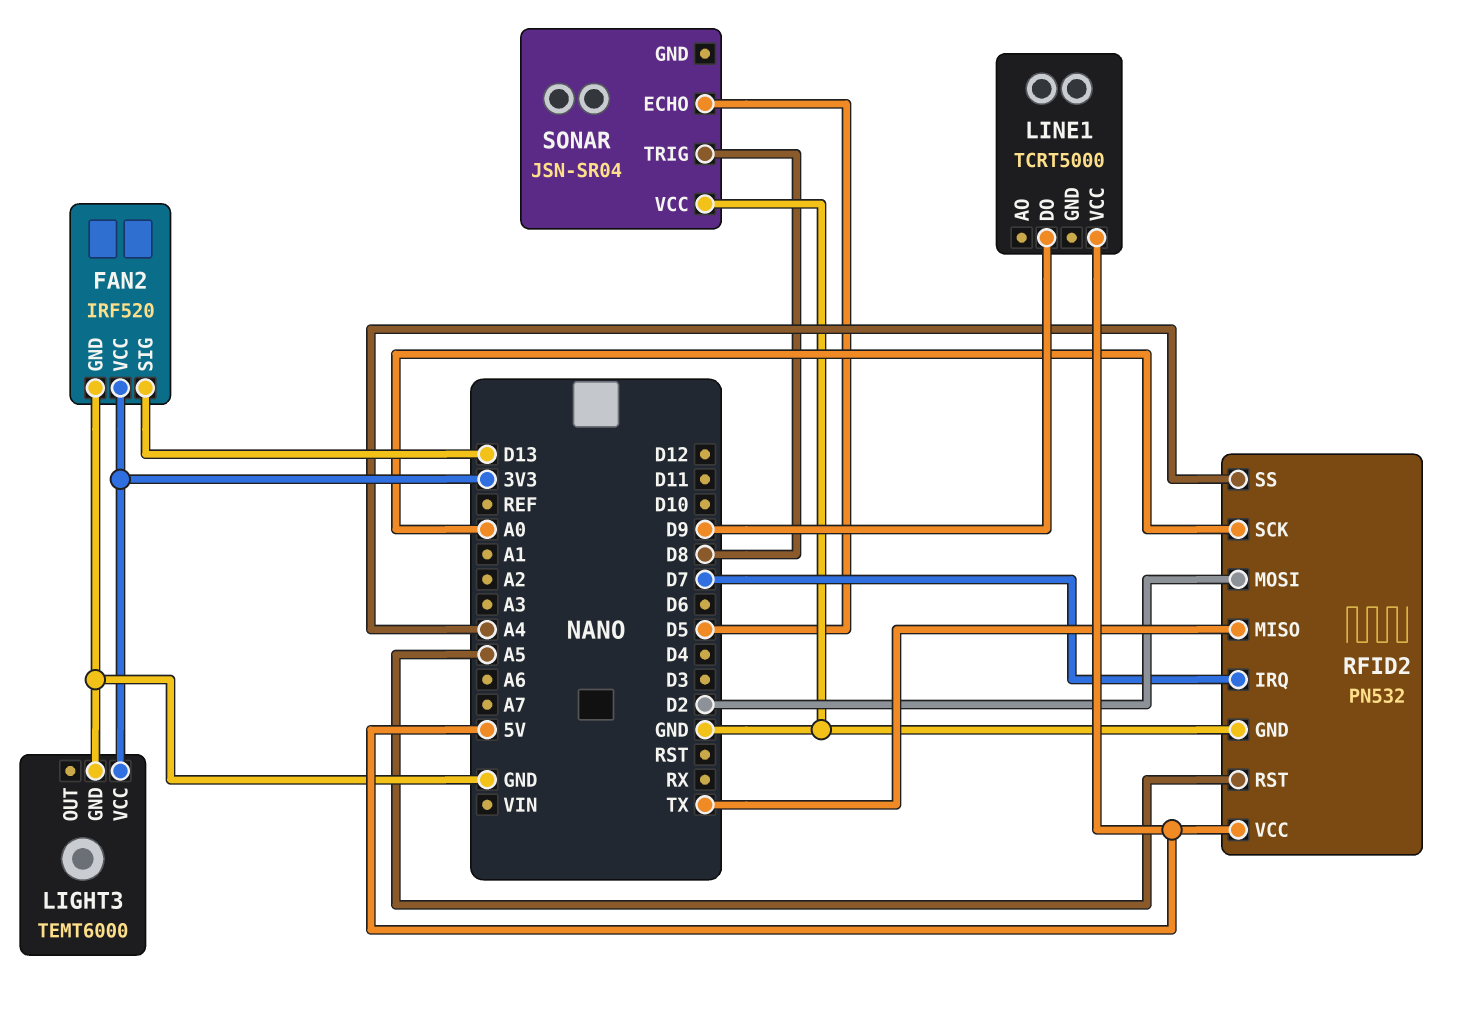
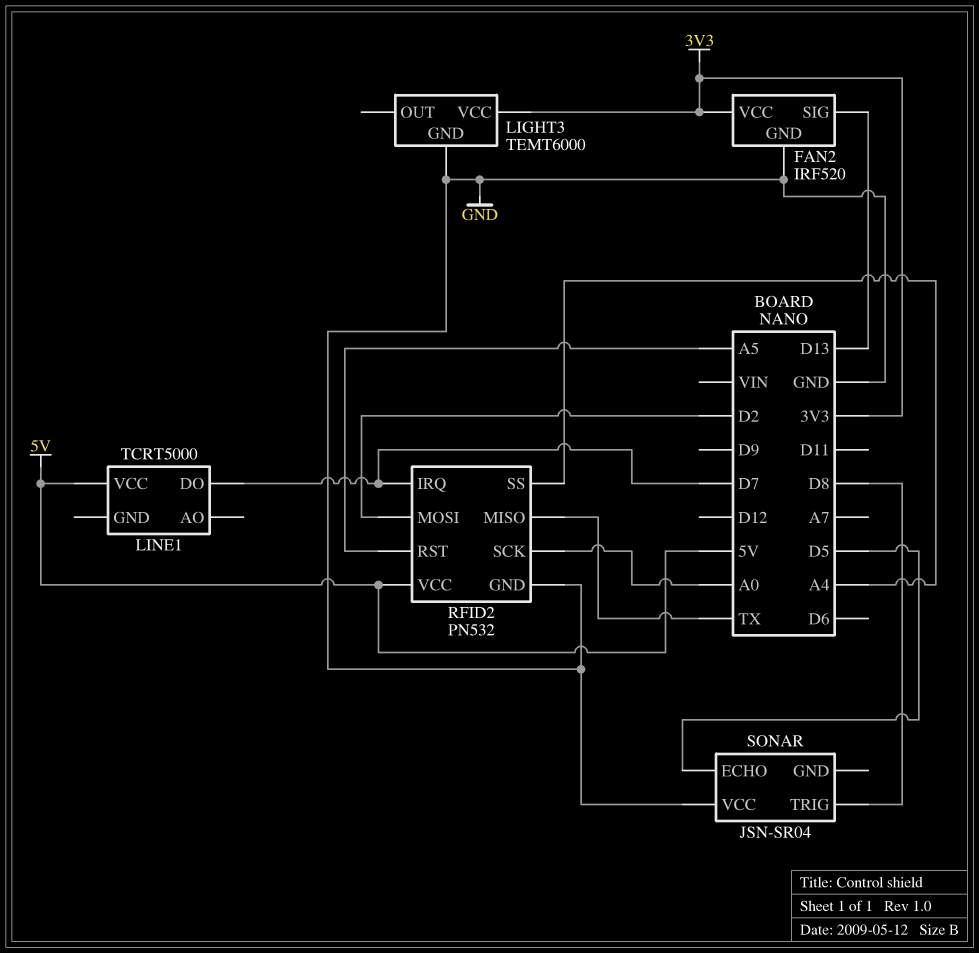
LINE1 pin DO: D9 -> D7

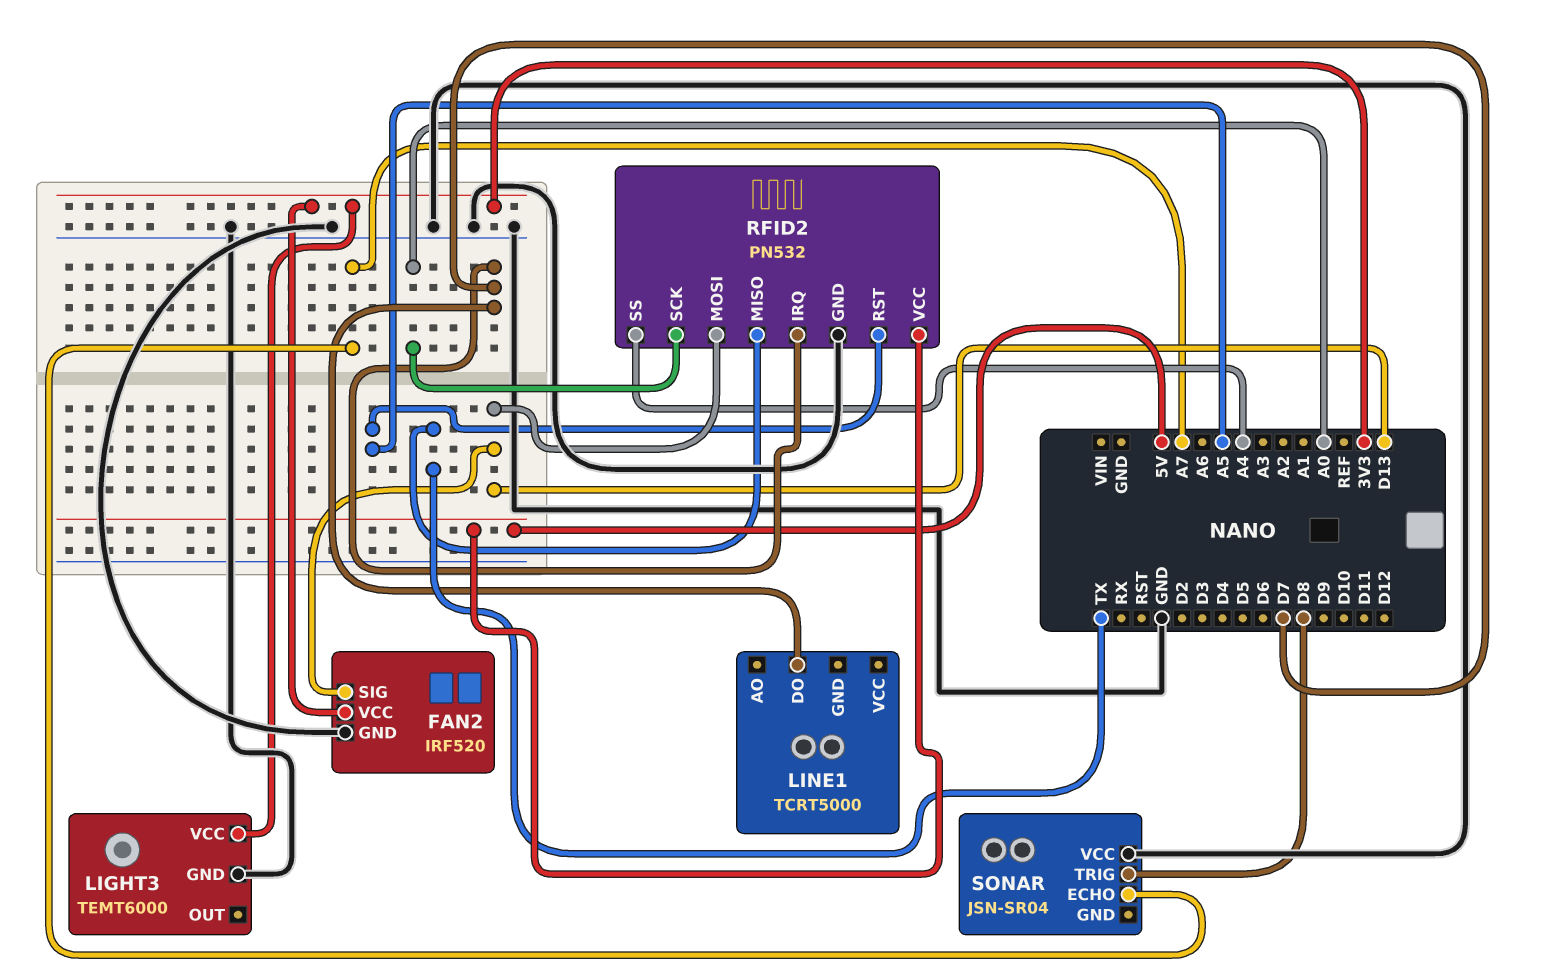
LINE1 pin VCC: 5V -> none
RFID2 pin MOSI: D2 -> D13
SONAR pin ECHO: D5 -> A7

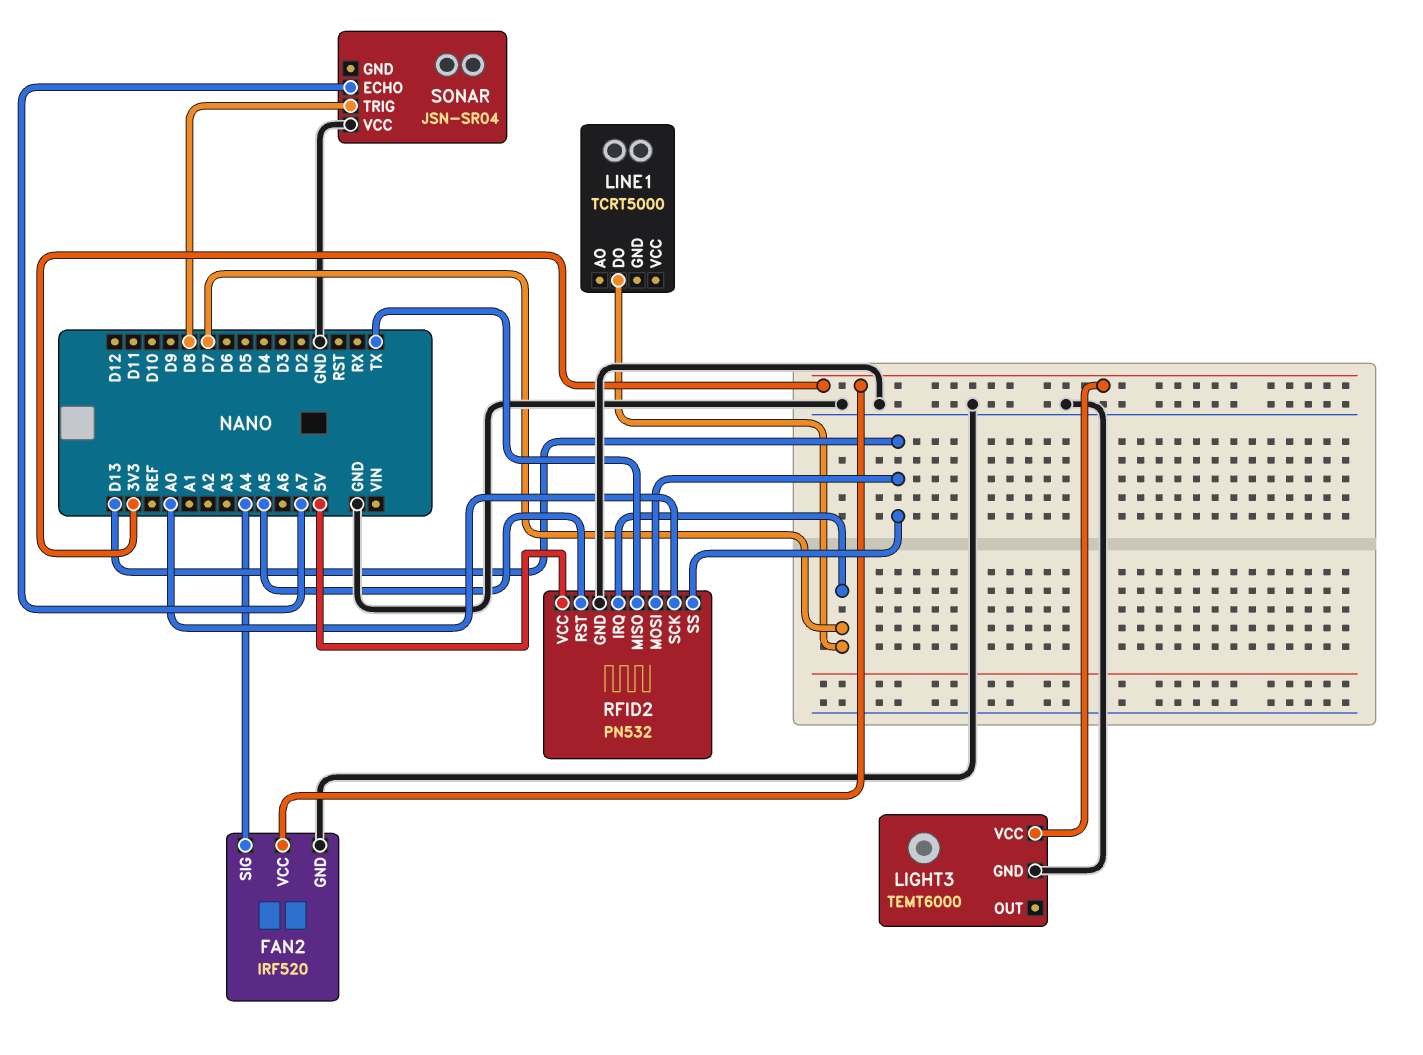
FAN2 pin SIG: D13 -> A4
RFID2 pin SS: A4 -> D13

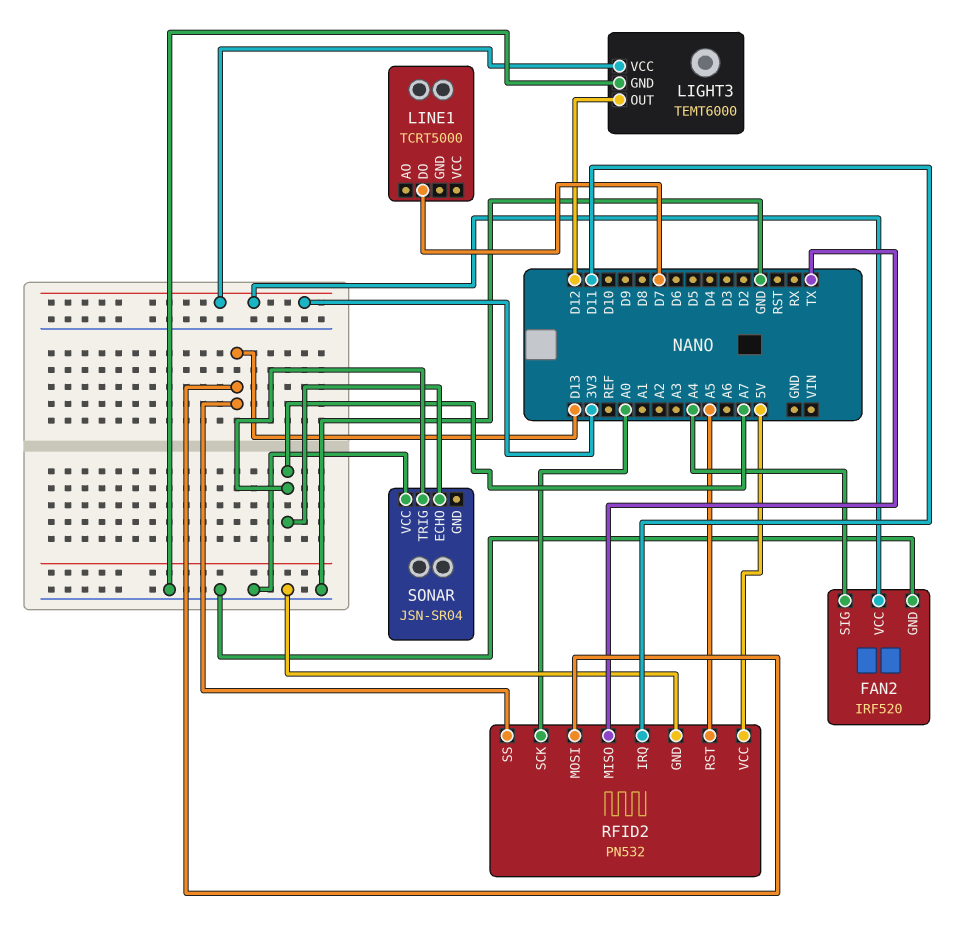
LIGHT3 pin OUT: none -> D12
RFID2 pin IRQ: D7 -> D11
SONAR pin TRIG: D8 -> A7

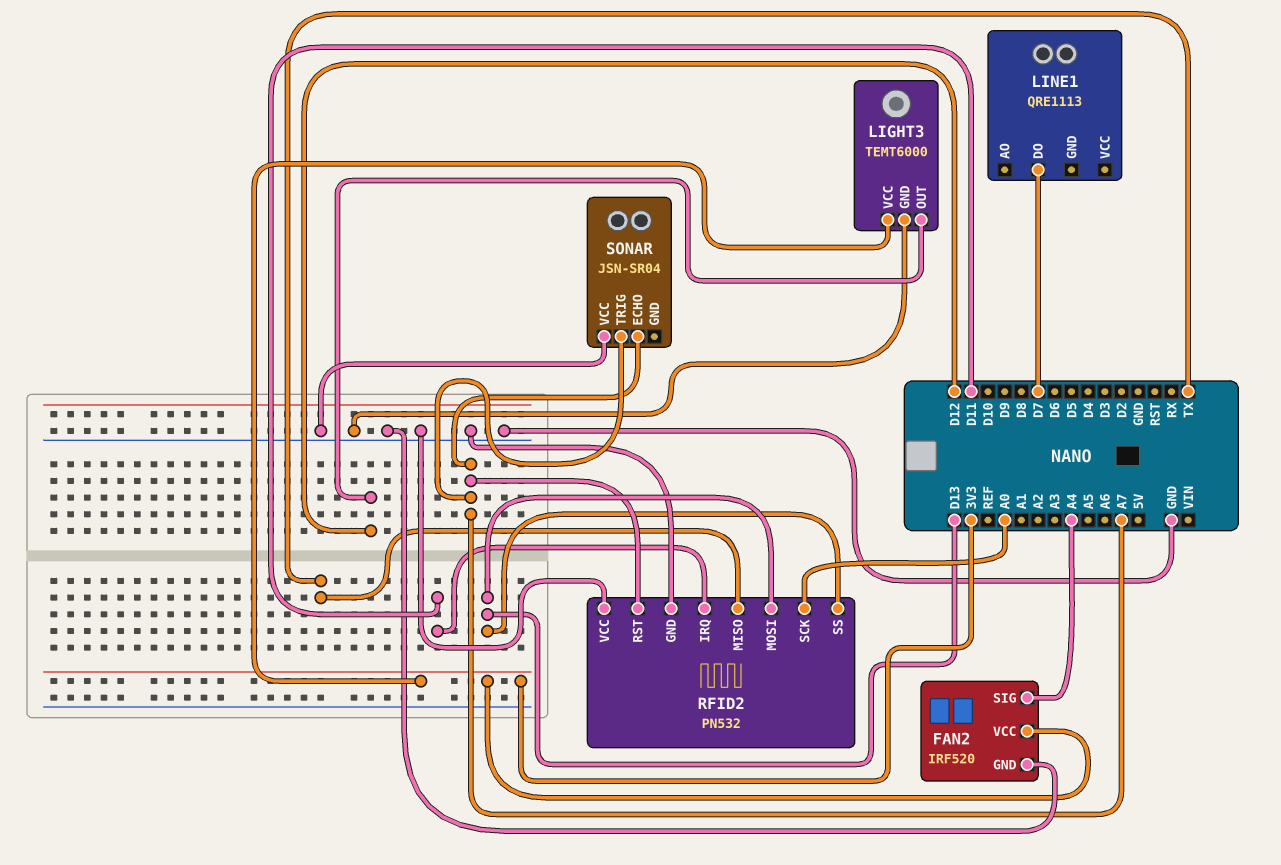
LINE1: TCRT5000 -> QRE1113
RFID2 pin RST: A5 -> A7
RFID2 pin VCC: 5V -> GND

